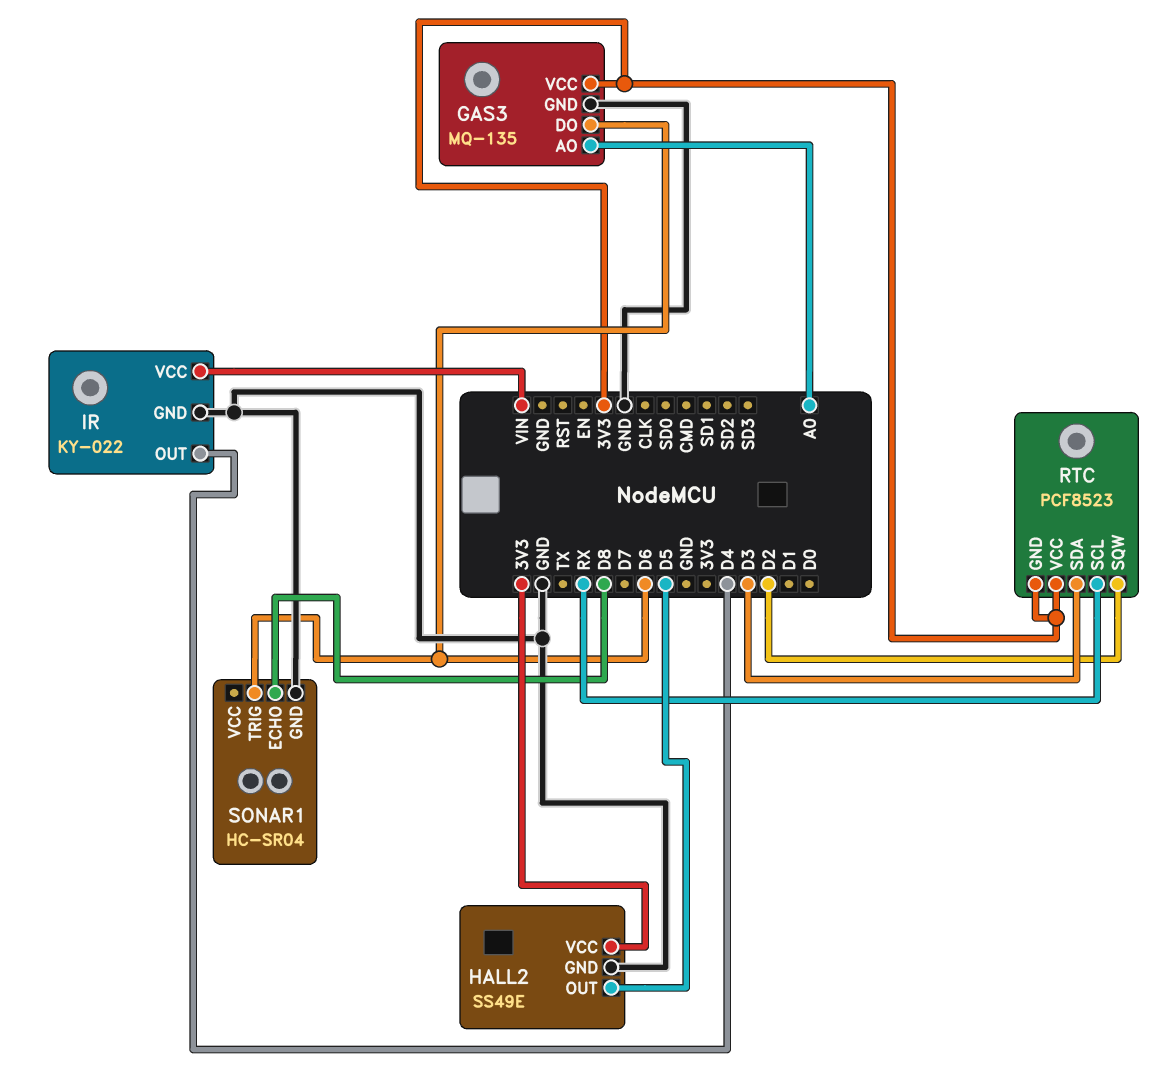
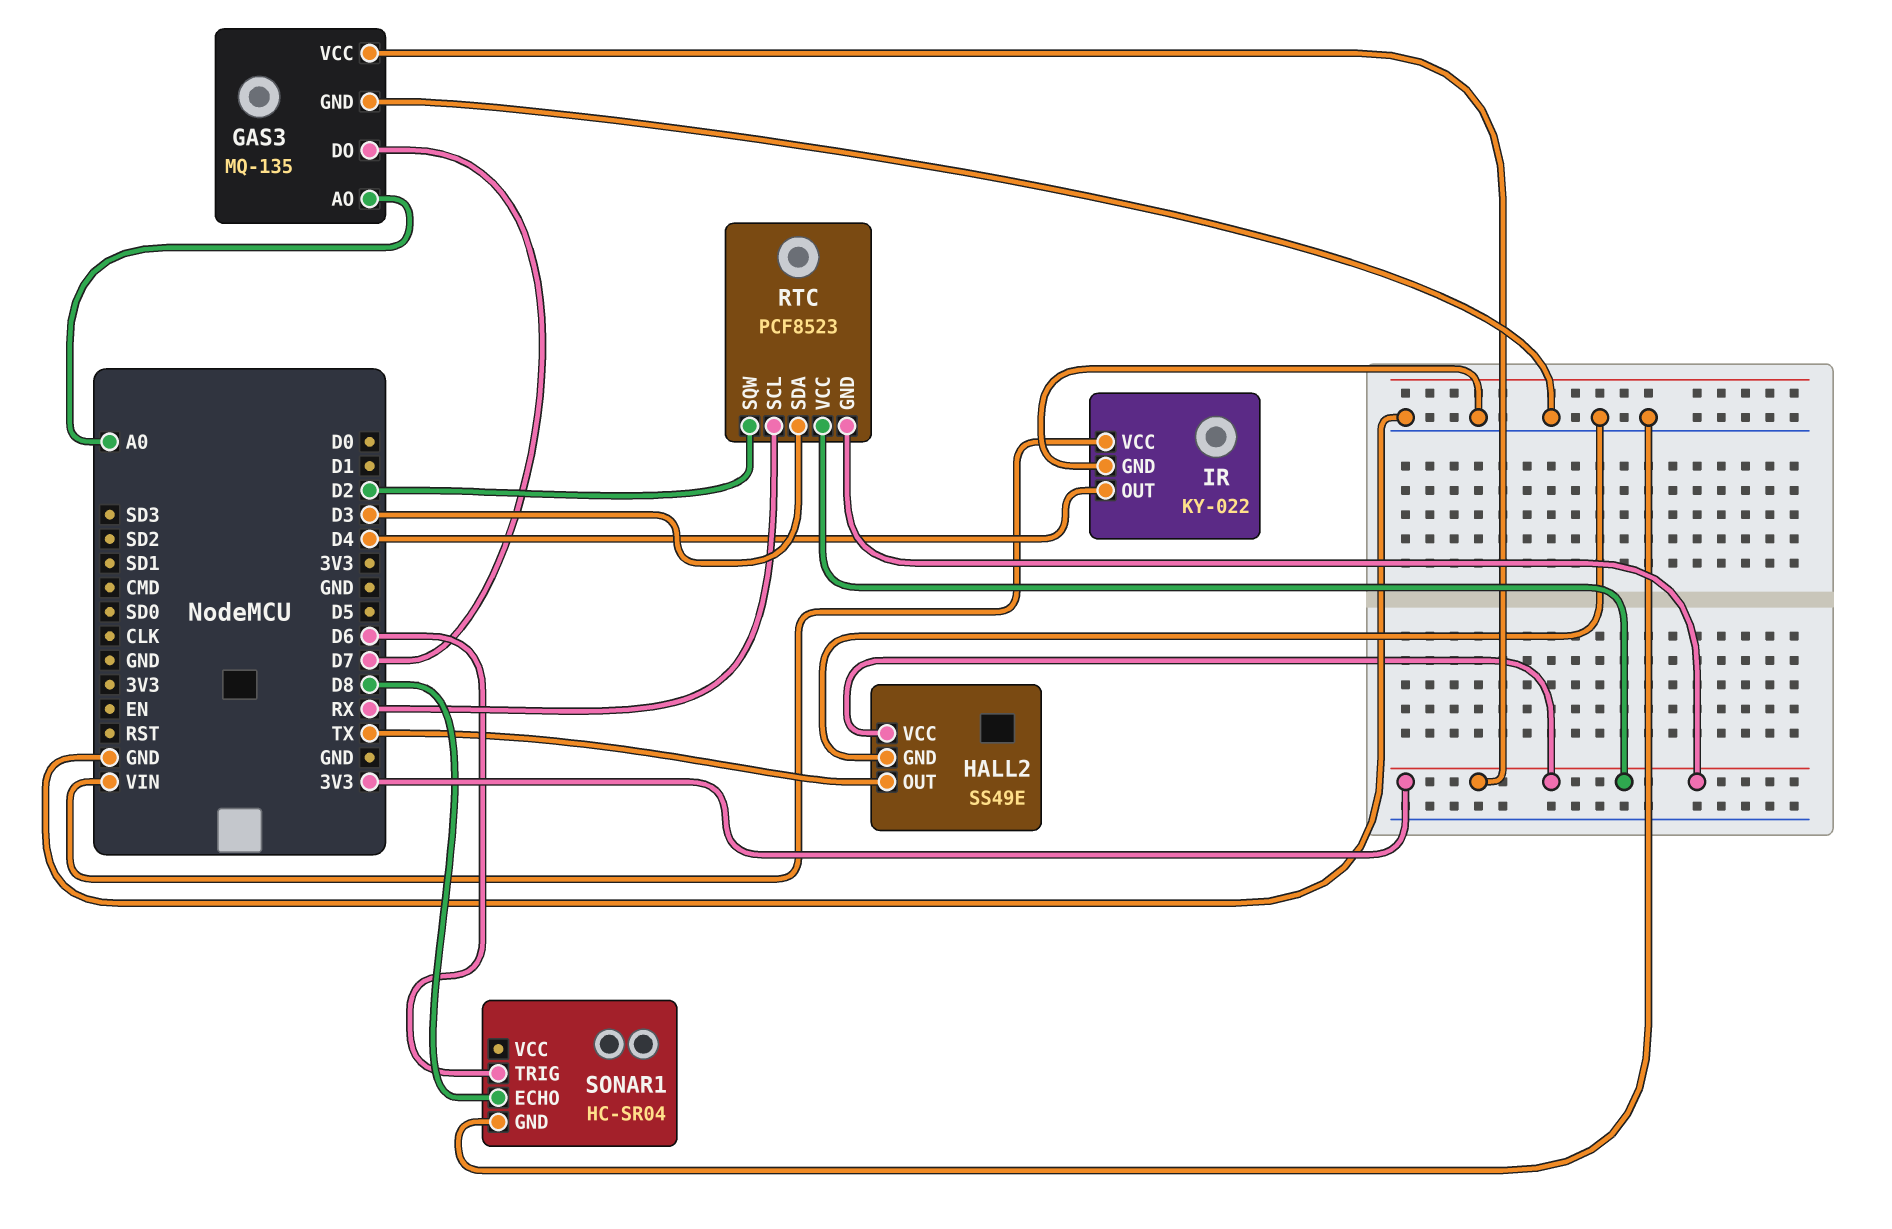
GAS3 pin DO: D6 -> D7
HALL2 pin OUT: D5 -> TX

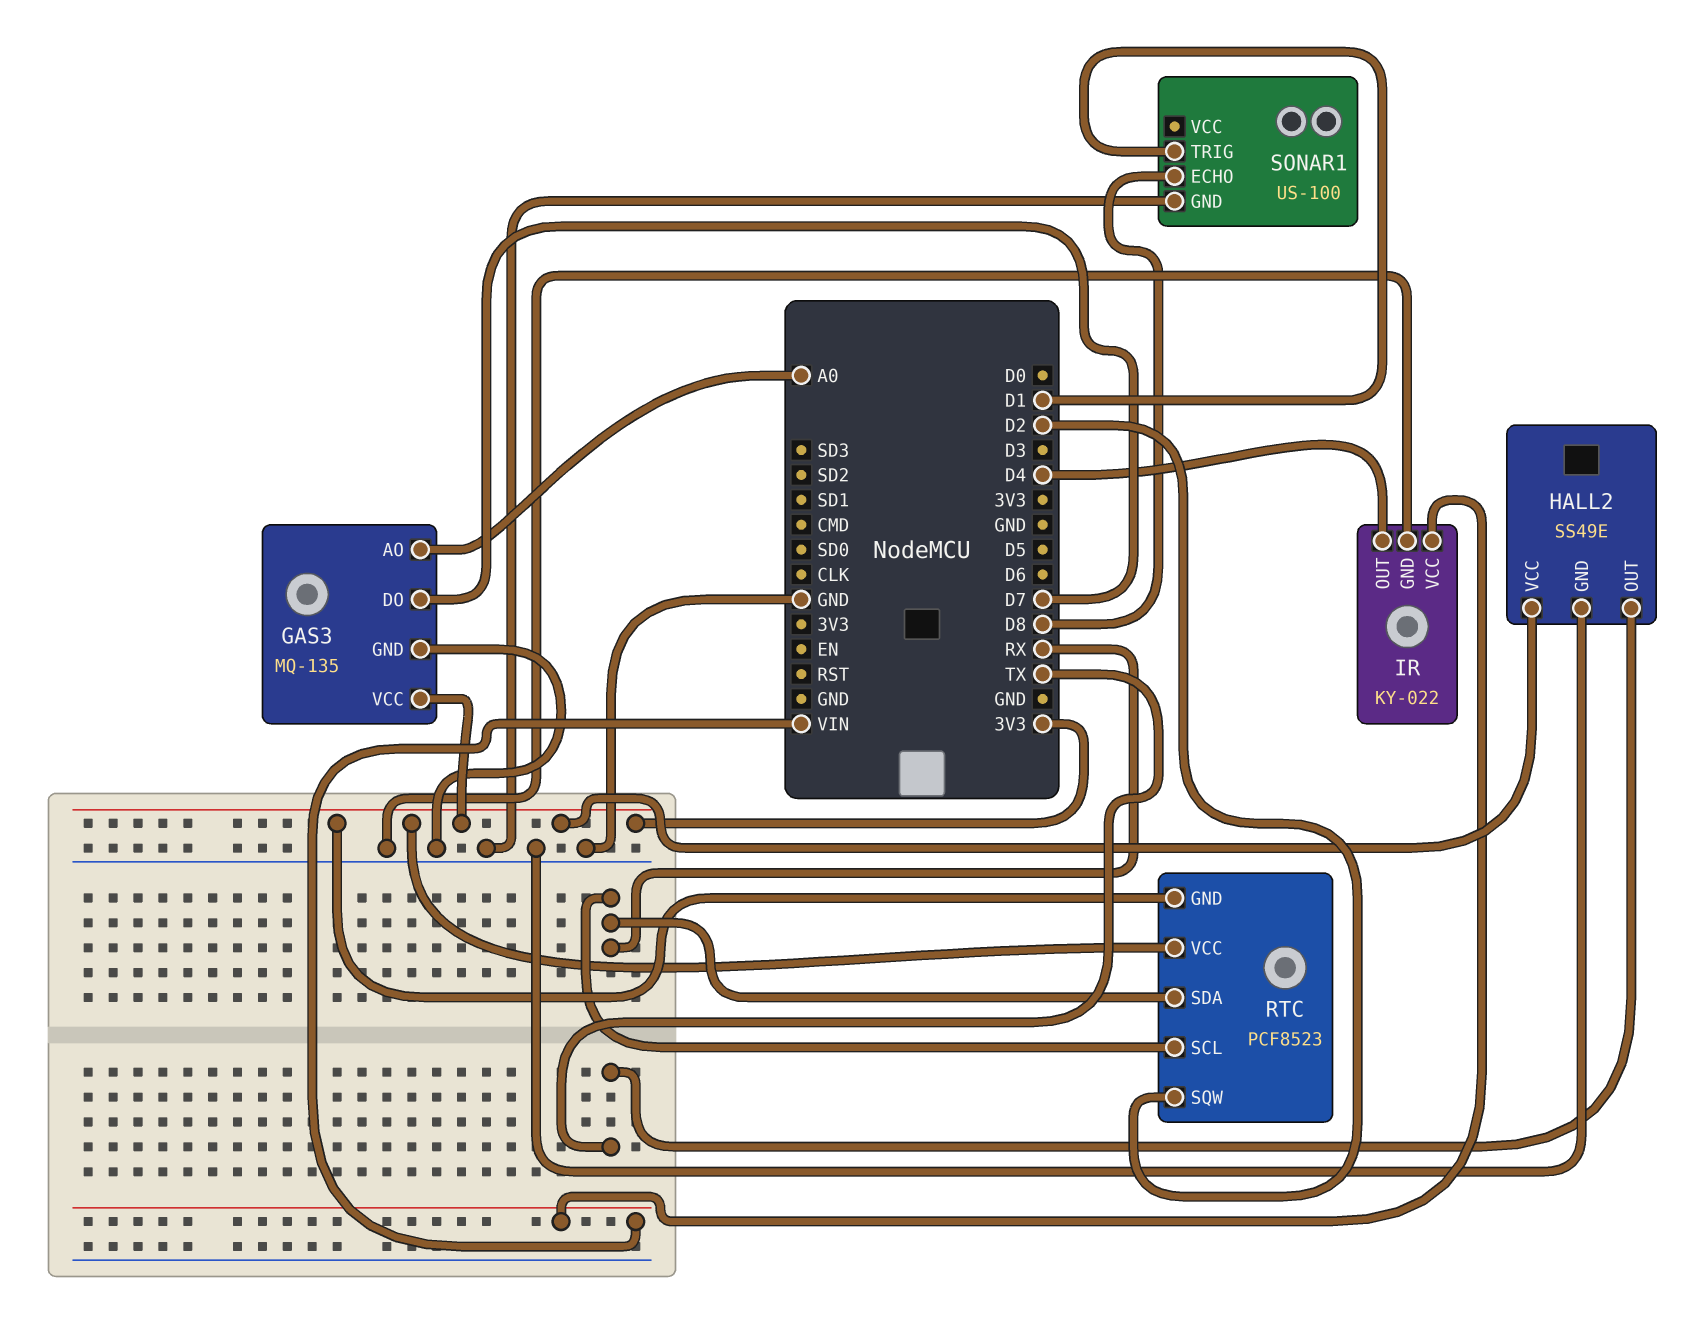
RTC pin SDA: D3 -> RX
SONAR1: HC-SR04 -> US-100
SONAR1 pin TRIG: D6 -> D1

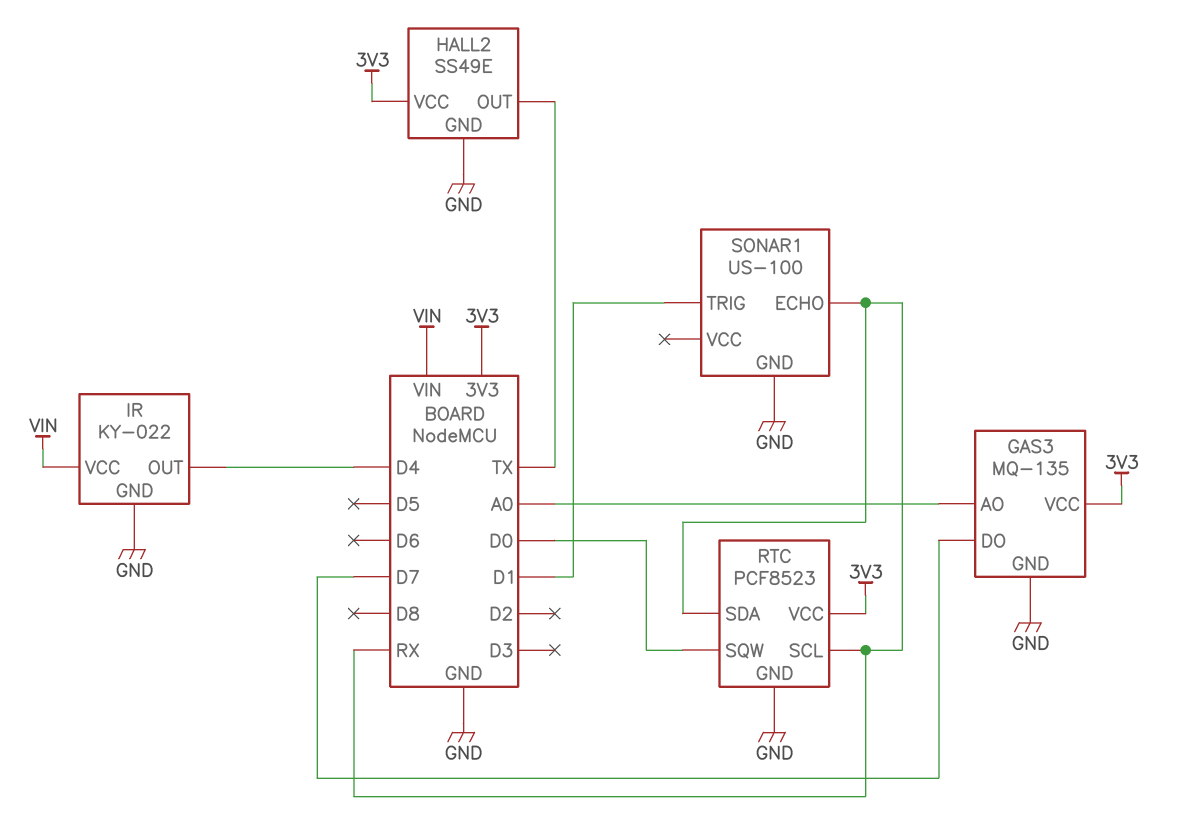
RTC pin GND: 3V3 -> GND
RTC pin SQW: D2 -> D0
SONAR1 pin ECHO: D8 -> RX

